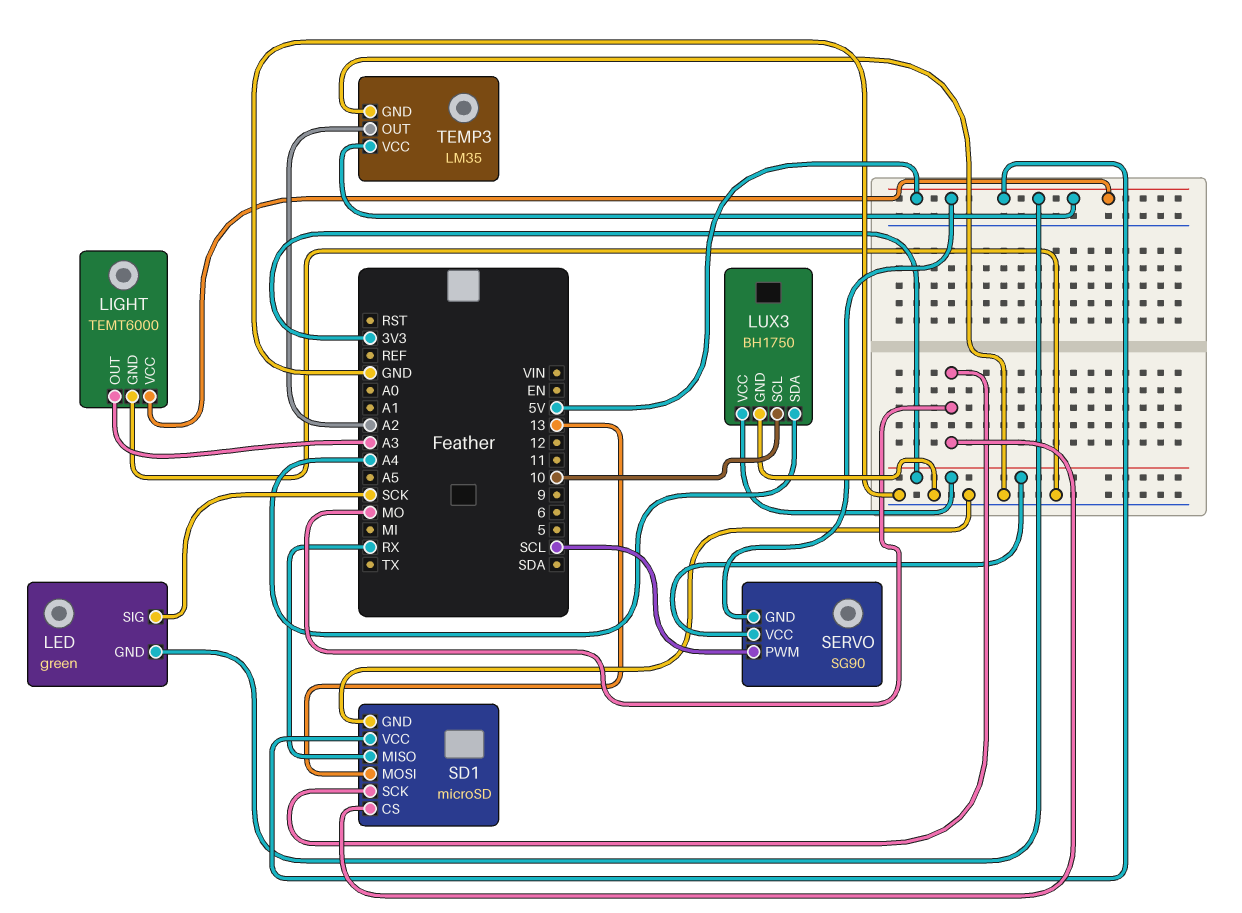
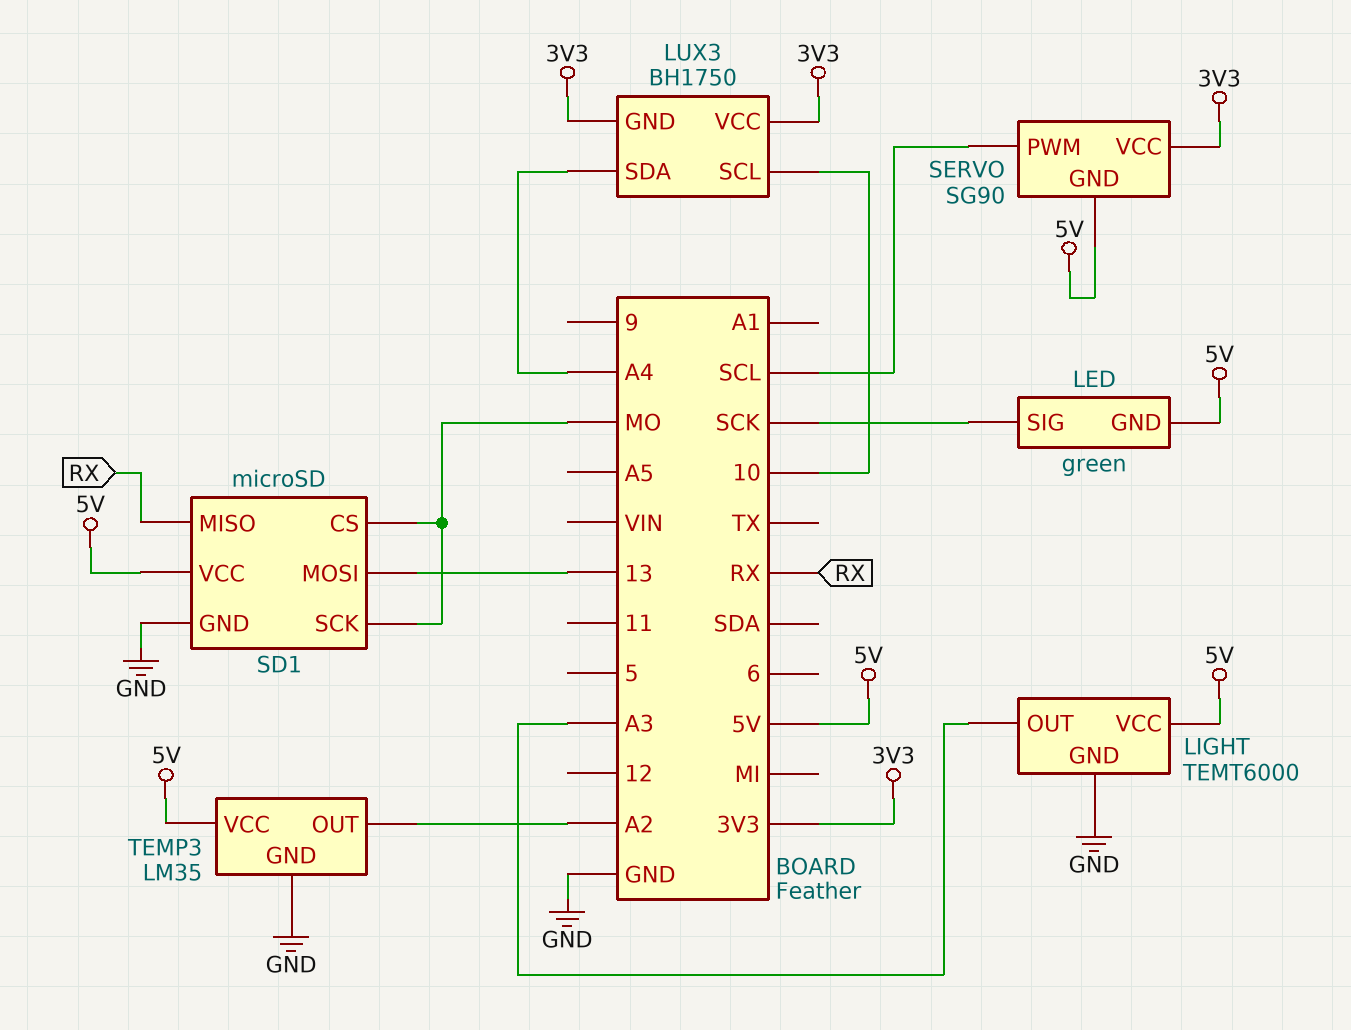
LUX3 pin GND: GND -> 3V3

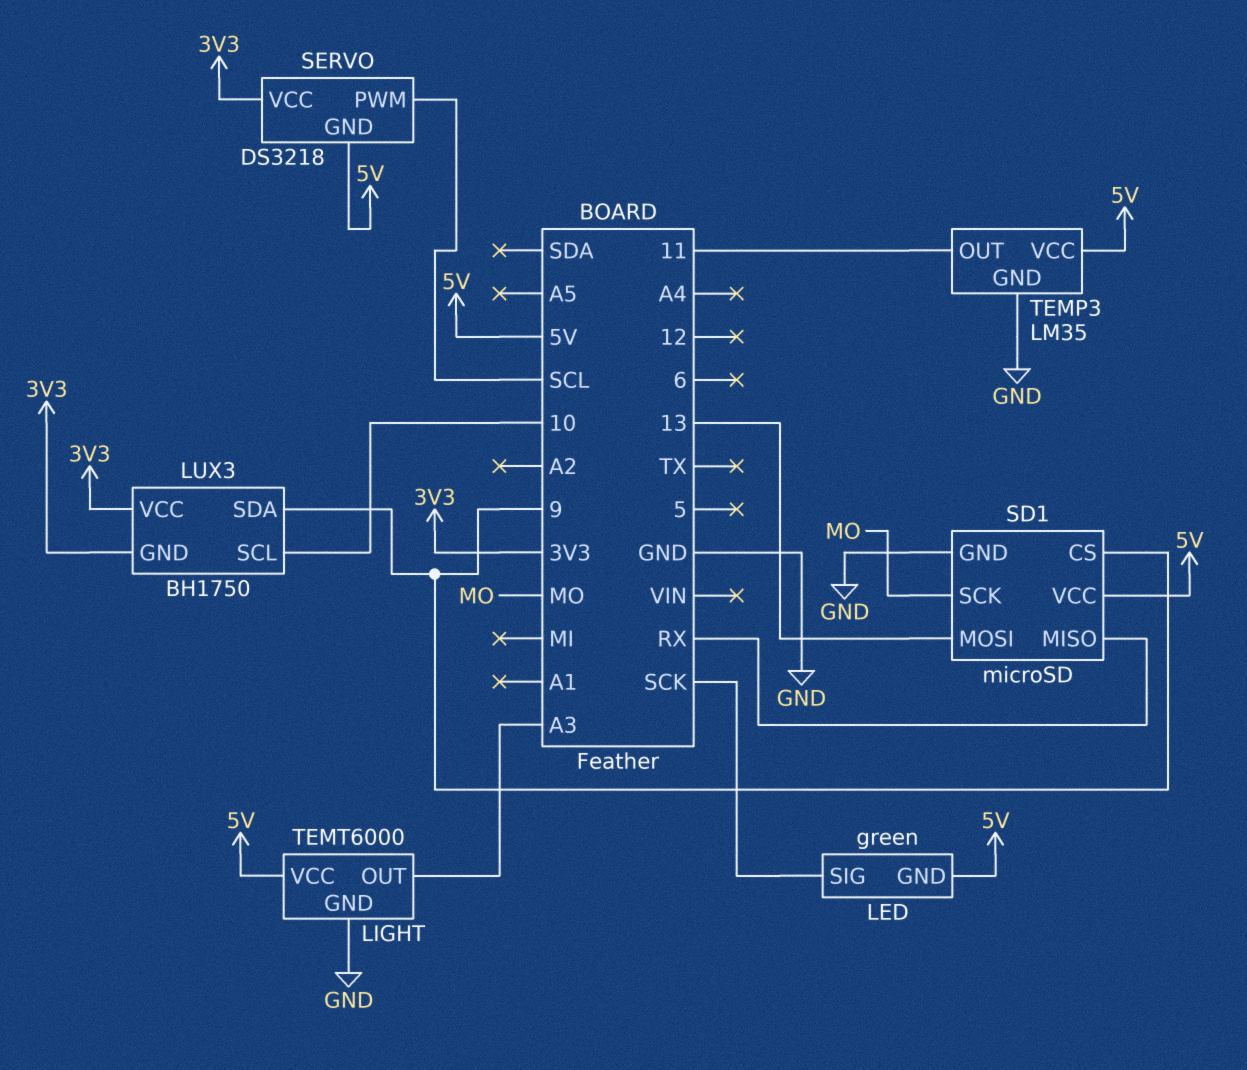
LUX3 pin SDA: A4 -> 9
SD1 pin CS: MO -> 9
SERVO: SG90 -> DS3218
TEMP3 pin OUT: A2 -> 11

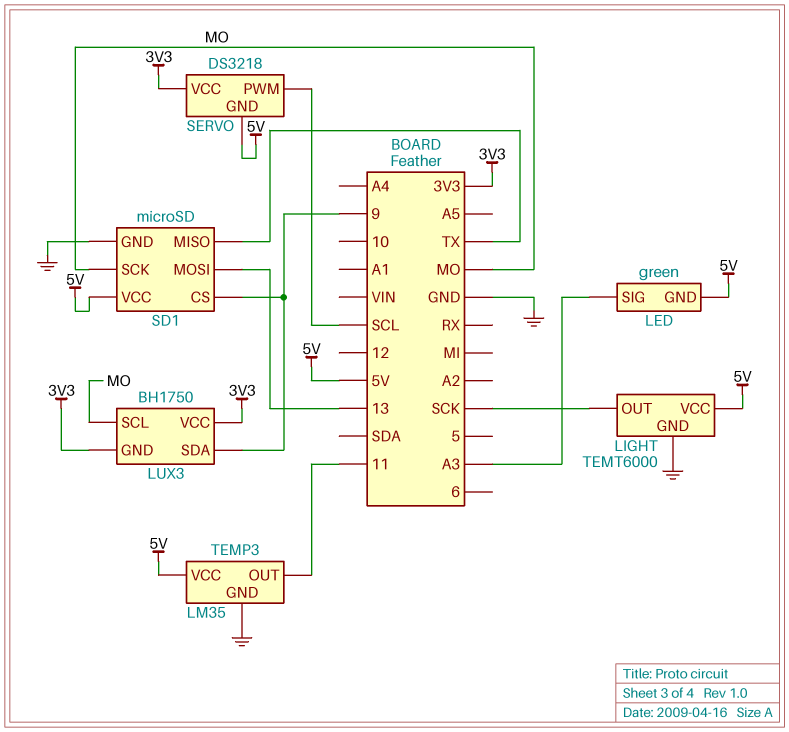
LED pin SIG: SCK -> A3
LIGHT pin OUT: A3 -> SCK
LUX3 pin SCL: 10 -> MO
SD1 pin MISO: RX -> TX

